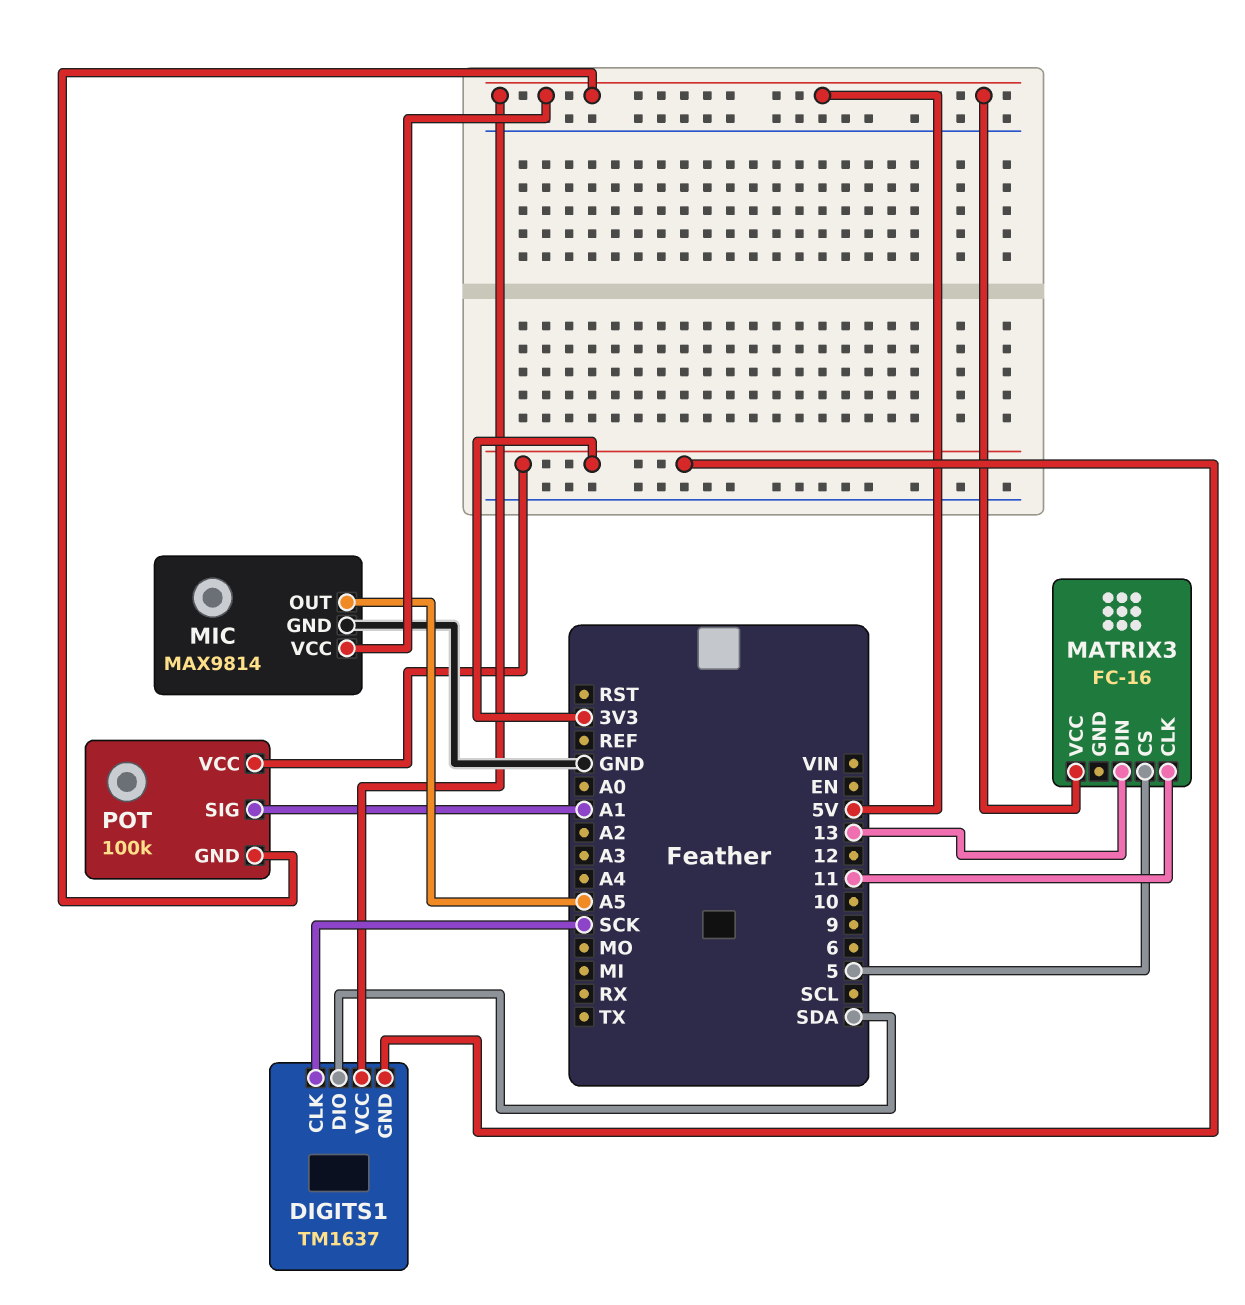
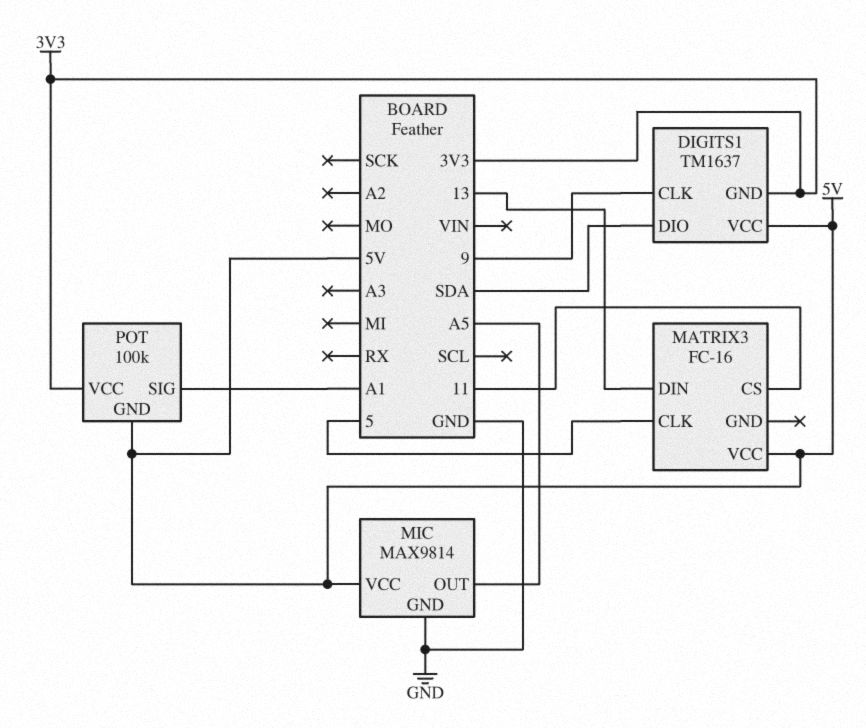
DIGITS1 pin CLK: SCK -> 9
MATRIX3 pin CLK: 11 -> 5
MATRIX3 pin CS: 5 -> 11

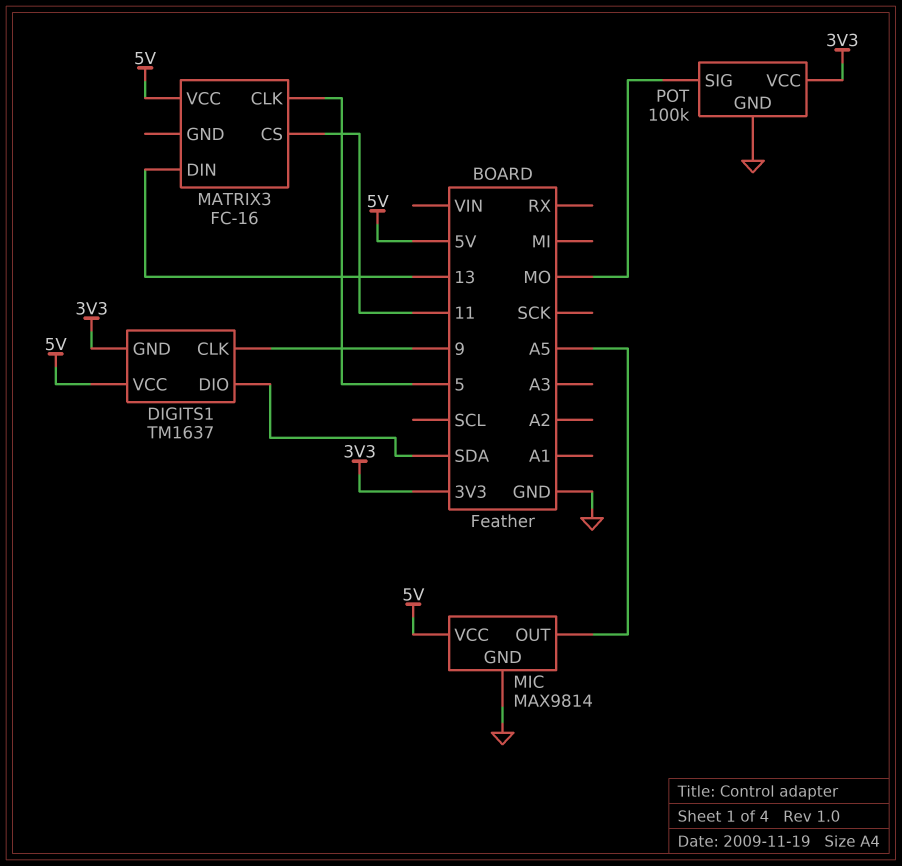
POT pin GND: 5V -> GND
POT pin SIG: A1 -> MO

